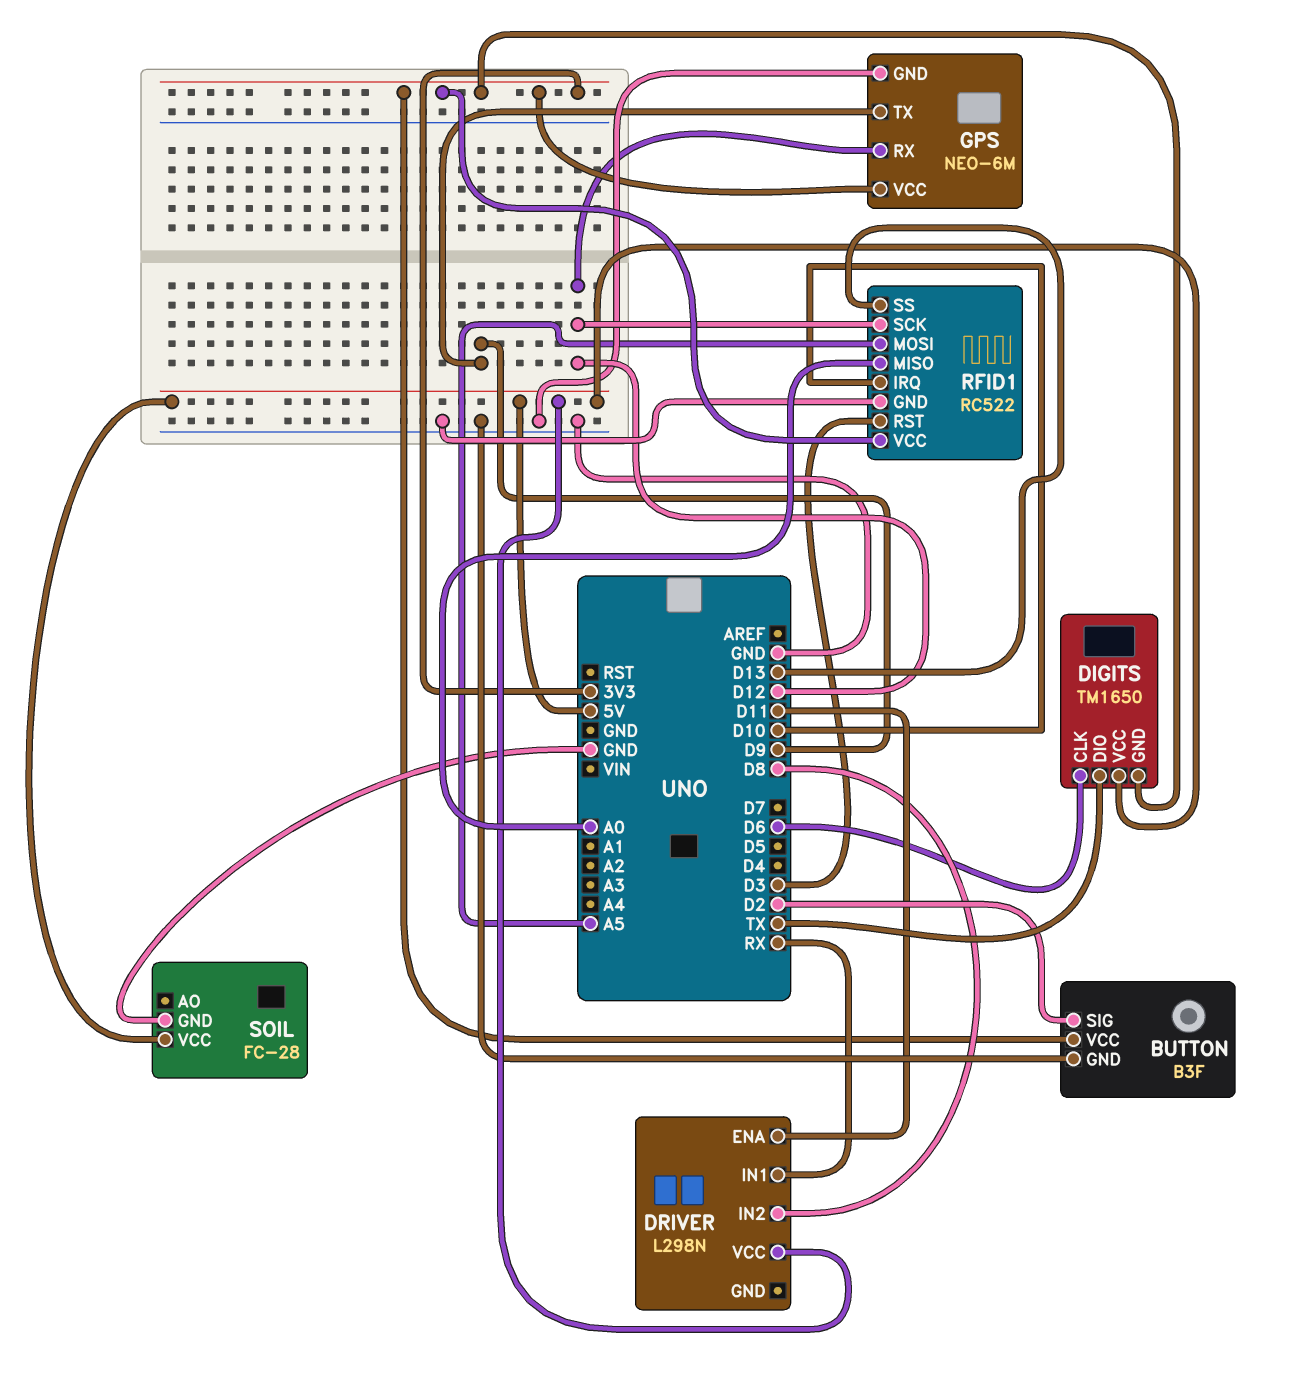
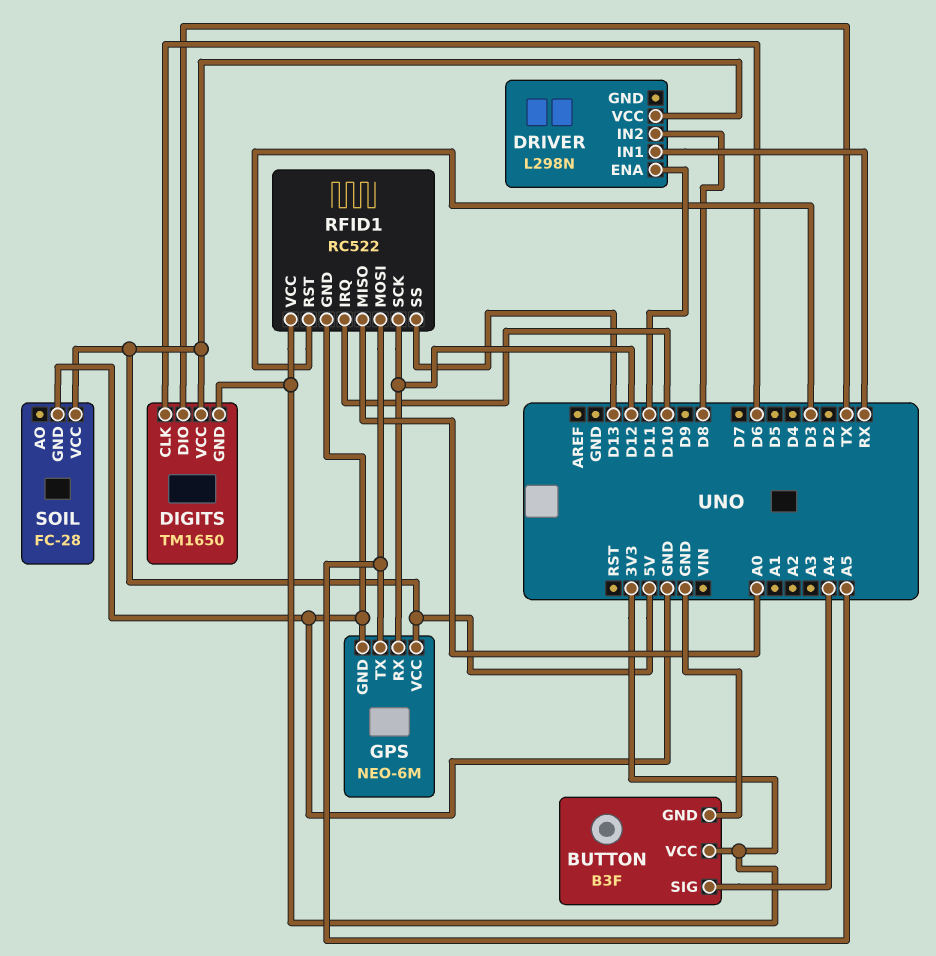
BUTTON pin SIG: D2 -> A4
GPS pin TX: D9 -> A5
GPS pin VCC: 3V3 -> 5V

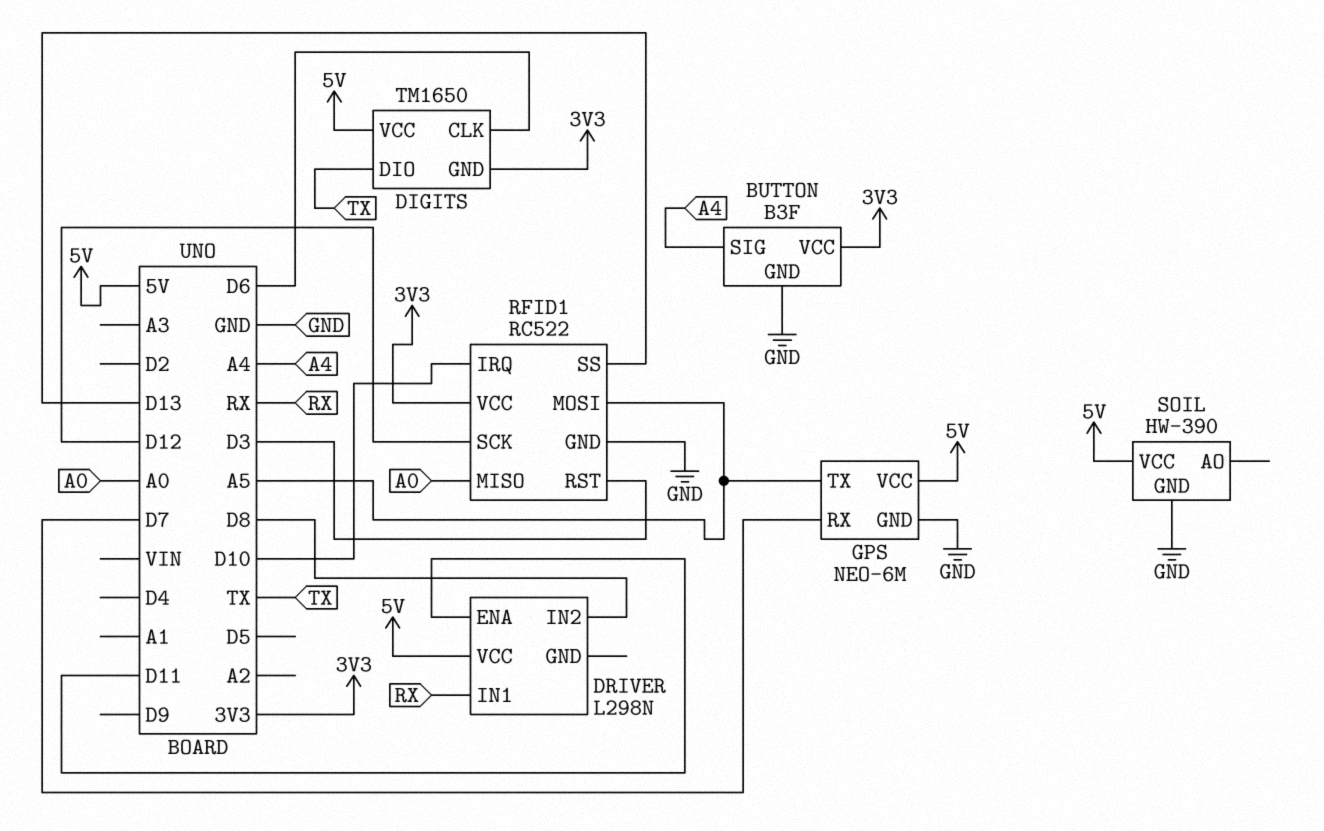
GPS pin RX: D12 -> D7
SOIL: FC-28 -> HW-390

